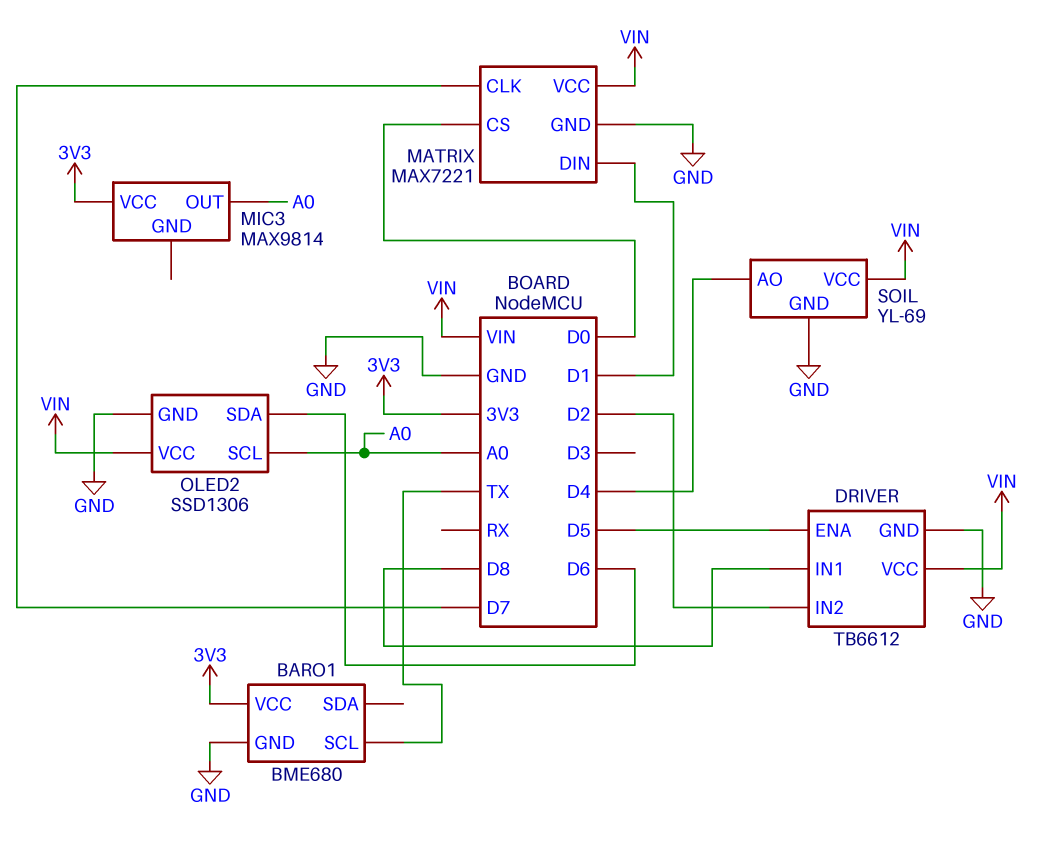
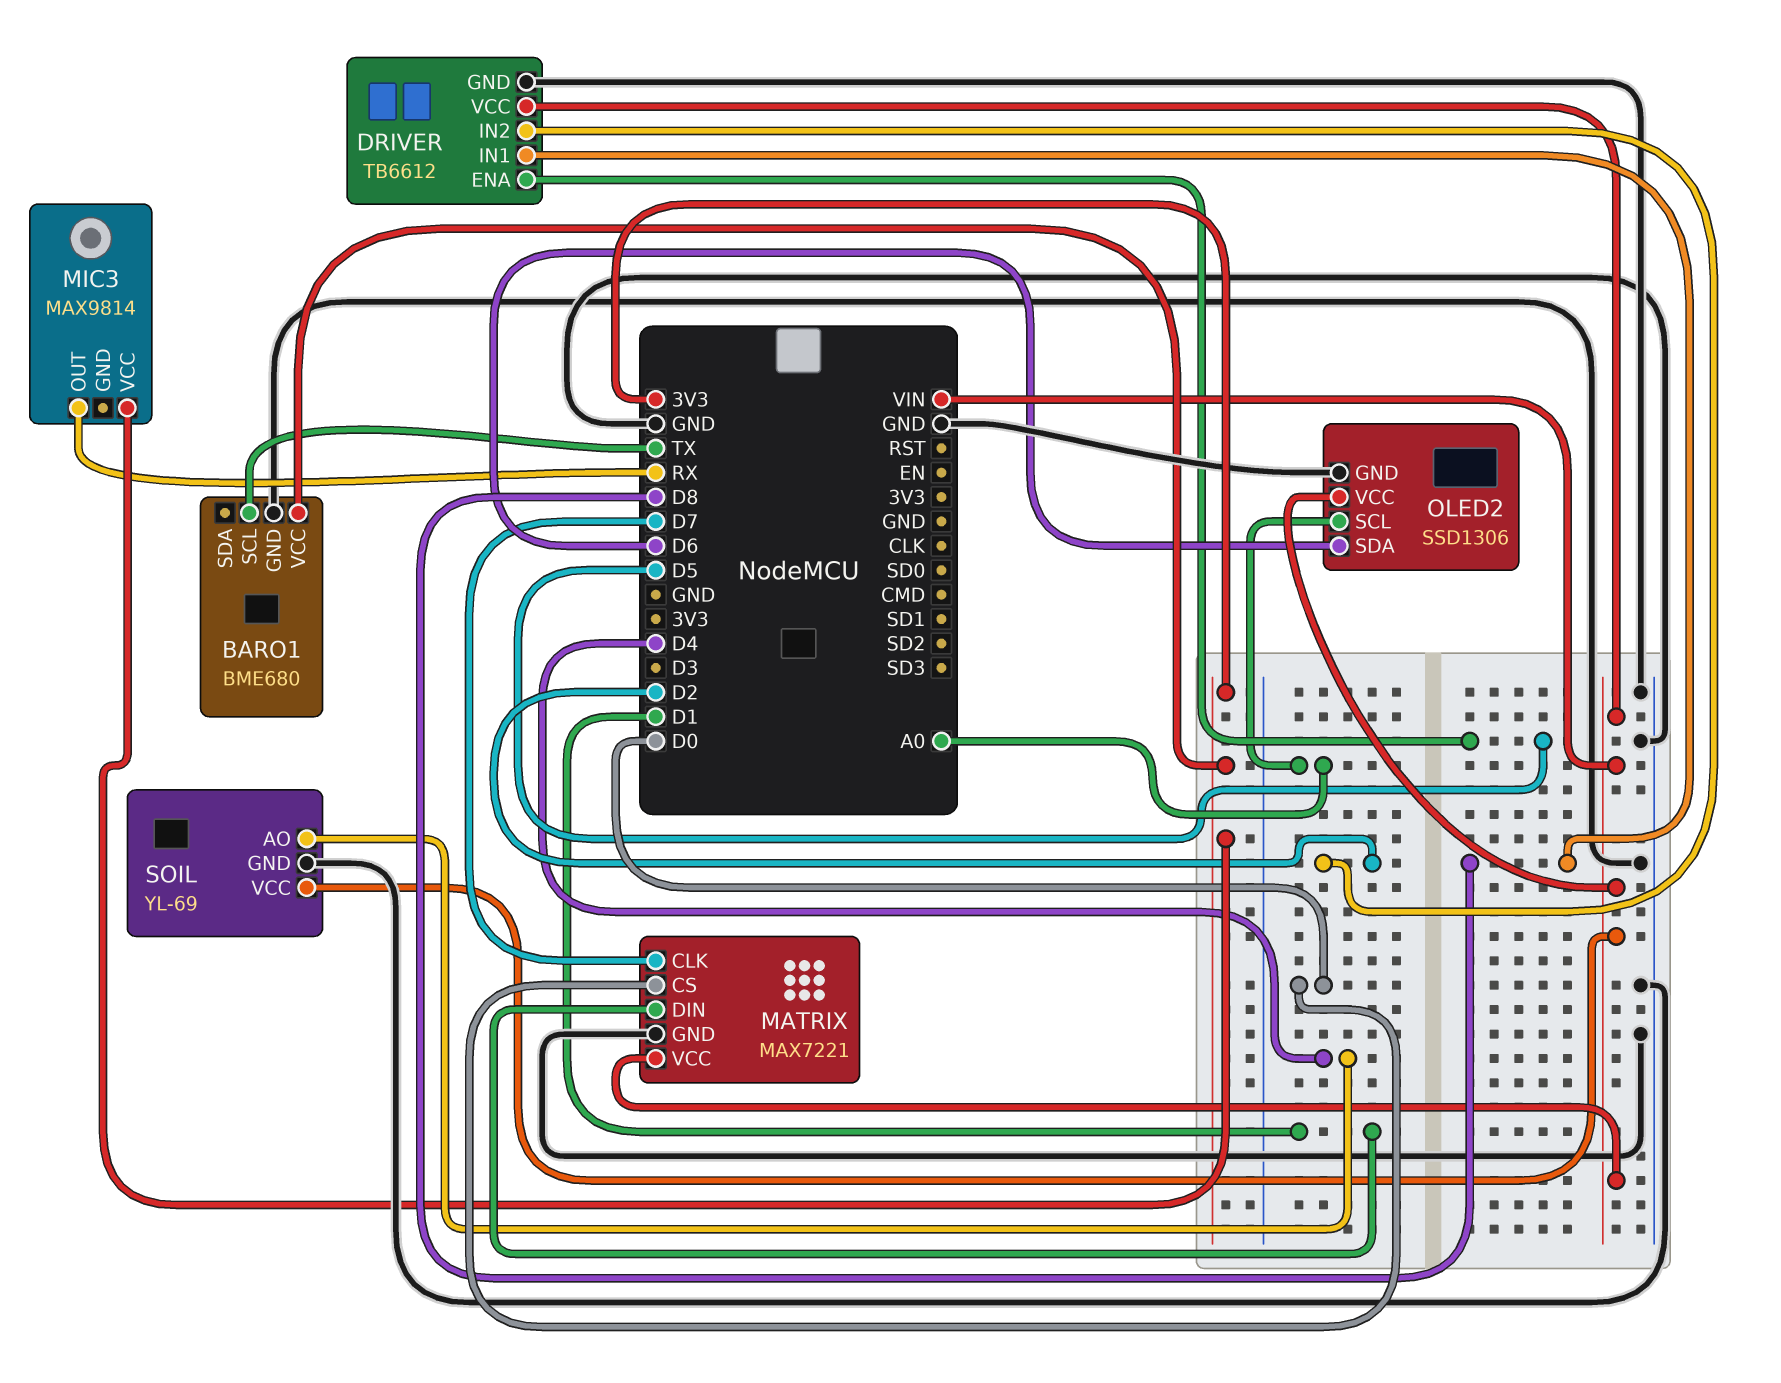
MIC3 pin OUT: A0 -> RX

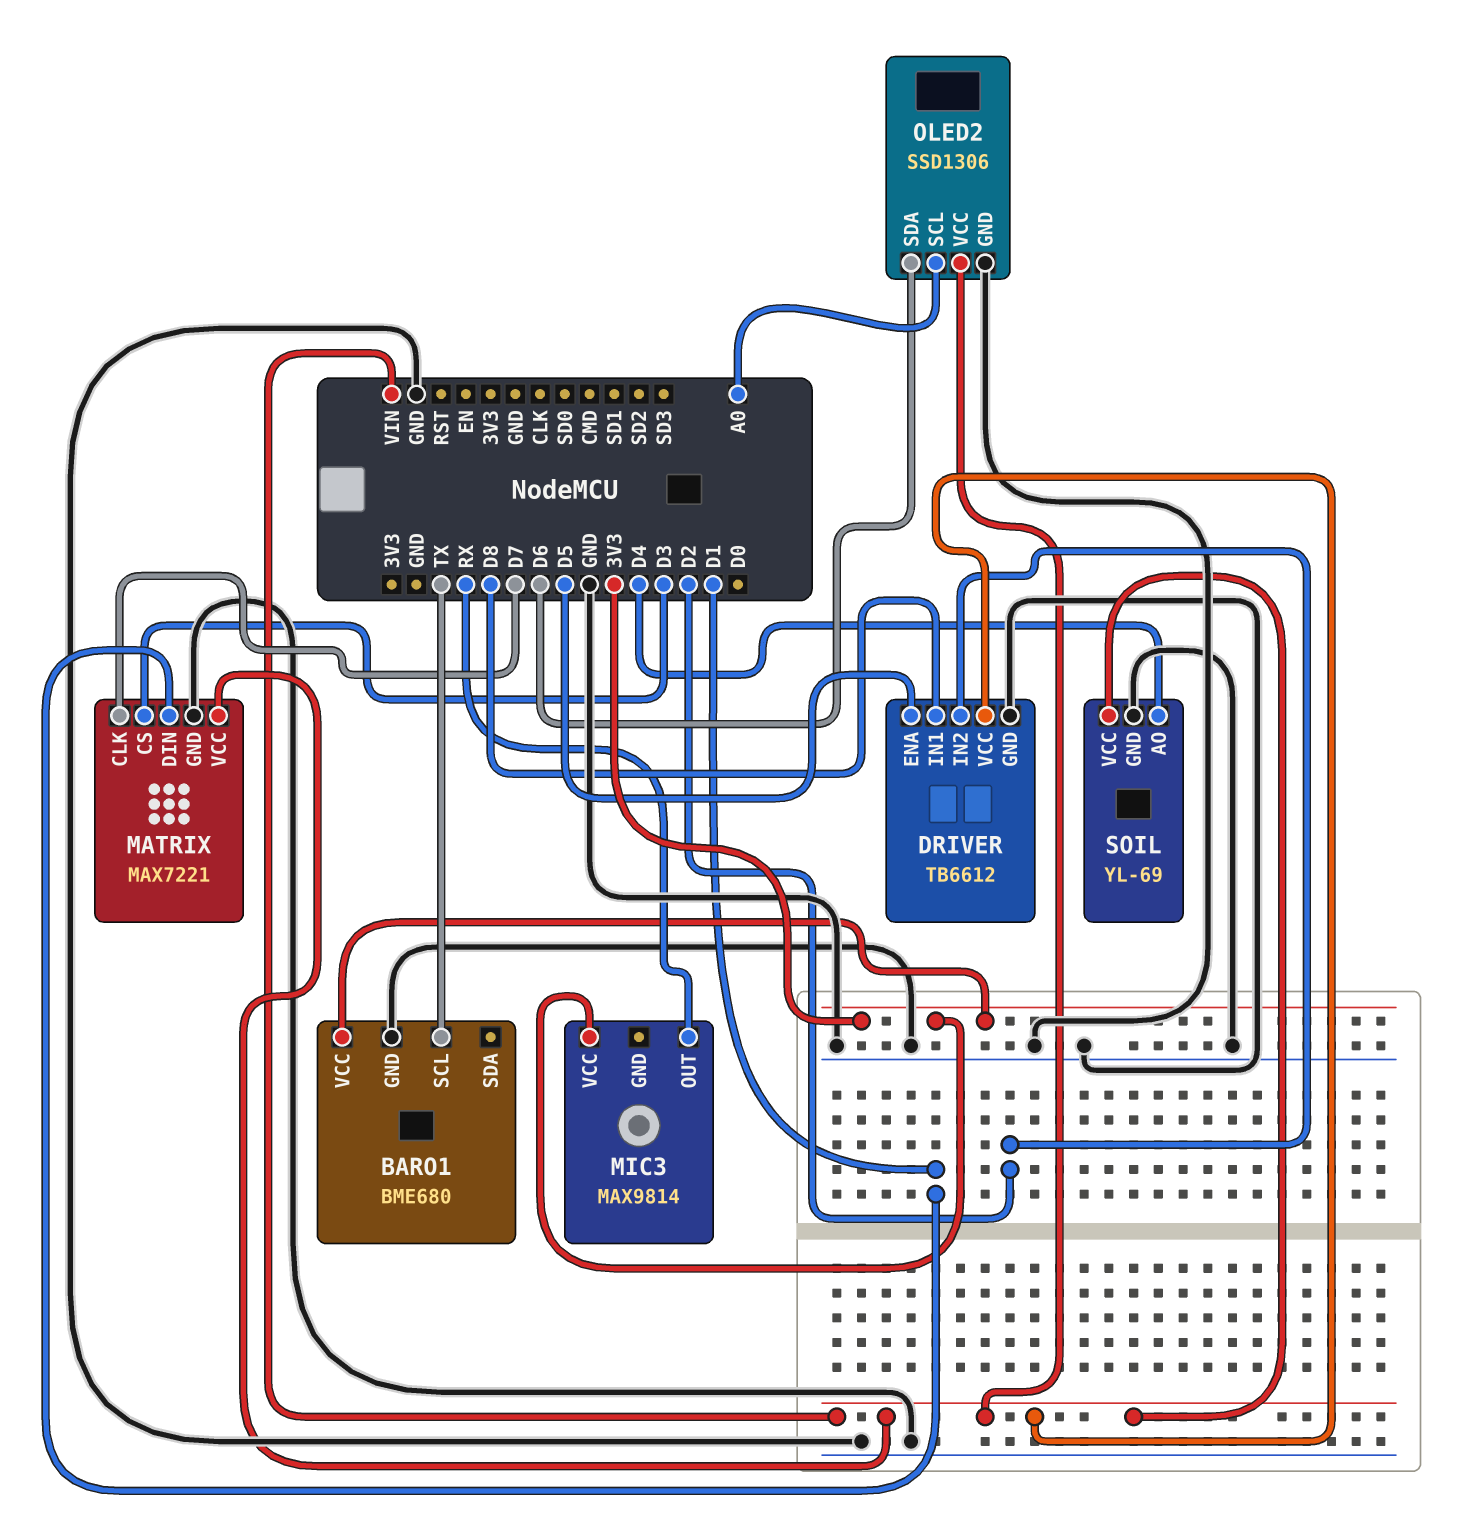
MATRIX pin CS: D0 -> D3

